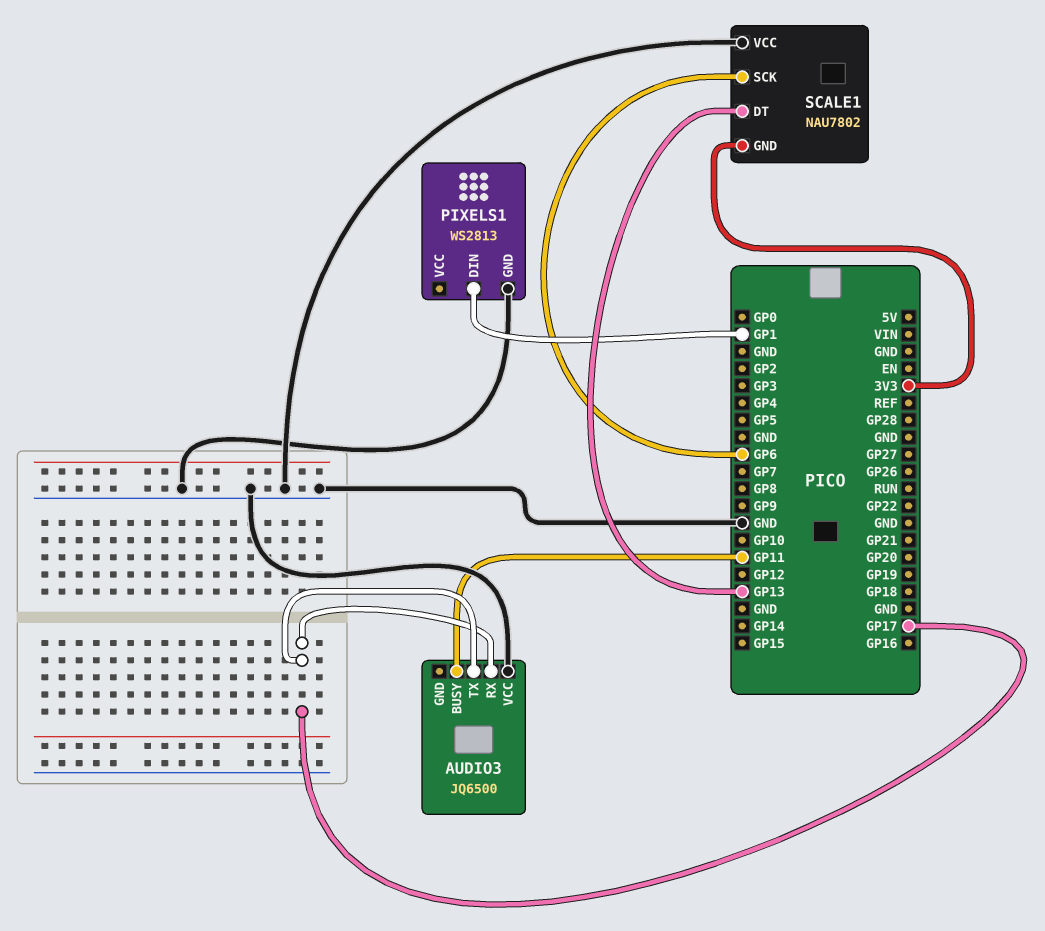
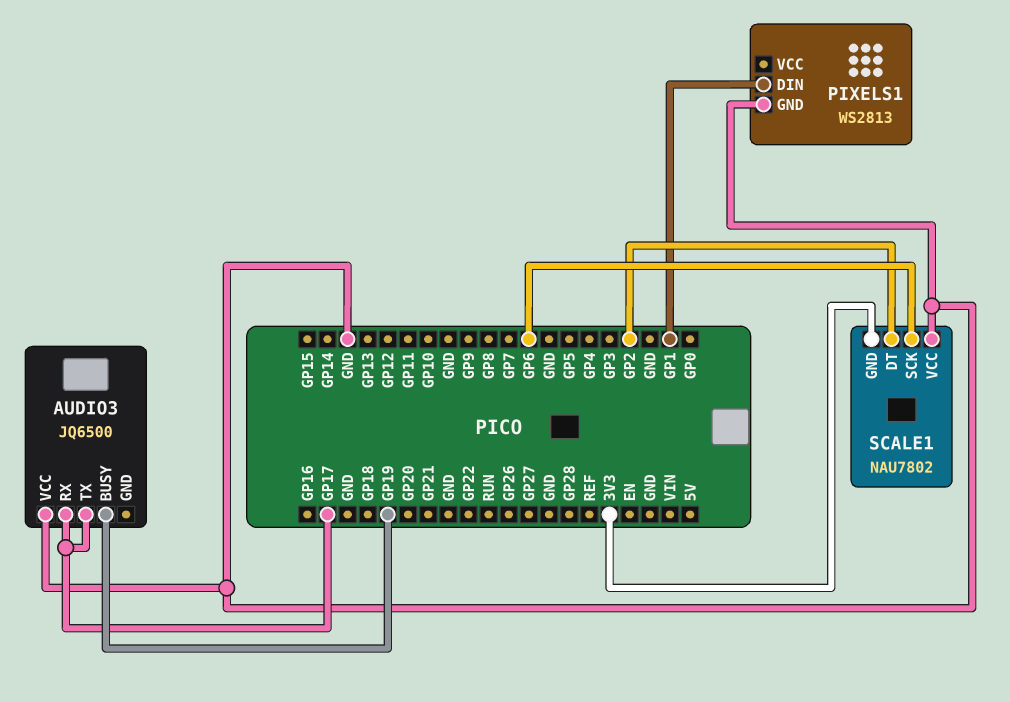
AUDIO3 pin BUSY: GP11 -> GP19
SCALE1 pin DT: GP13 -> GP2

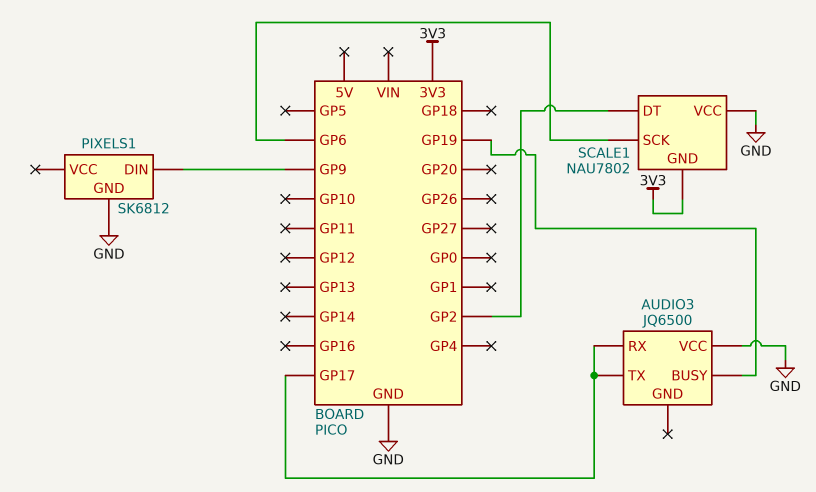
PIXELS1: WS2813 -> SK6812
PIXELS1 pin DIN: GP1 -> GP9

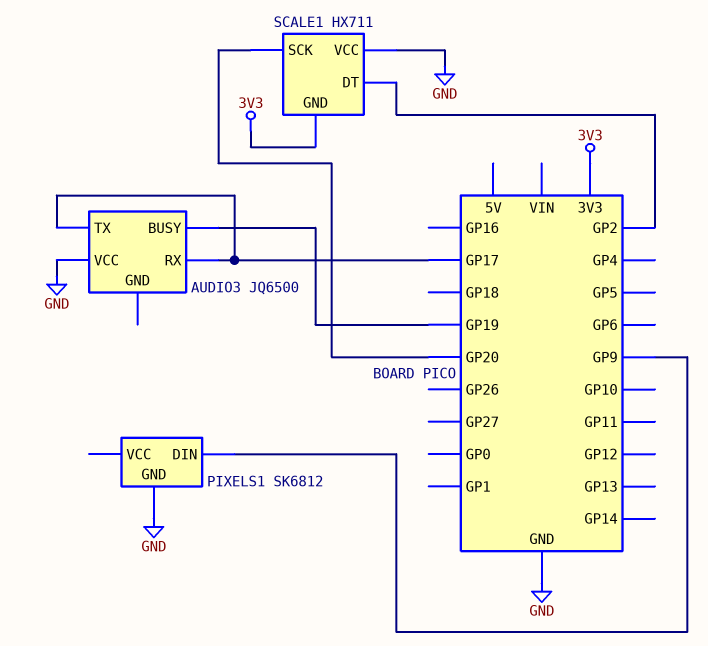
SCALE1: NAU7802 -> HX711
SCALE1 pin SCK: GP6 -> GP20

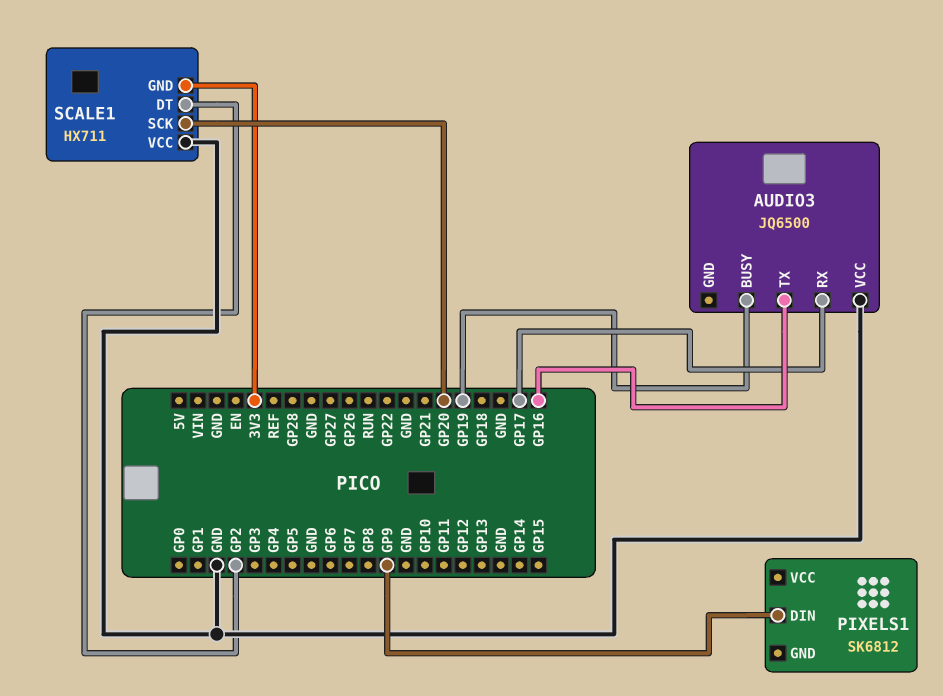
AUDIO3 pin TX: GP17 -> GP16
PIXELS1 pin GND: GND -> none

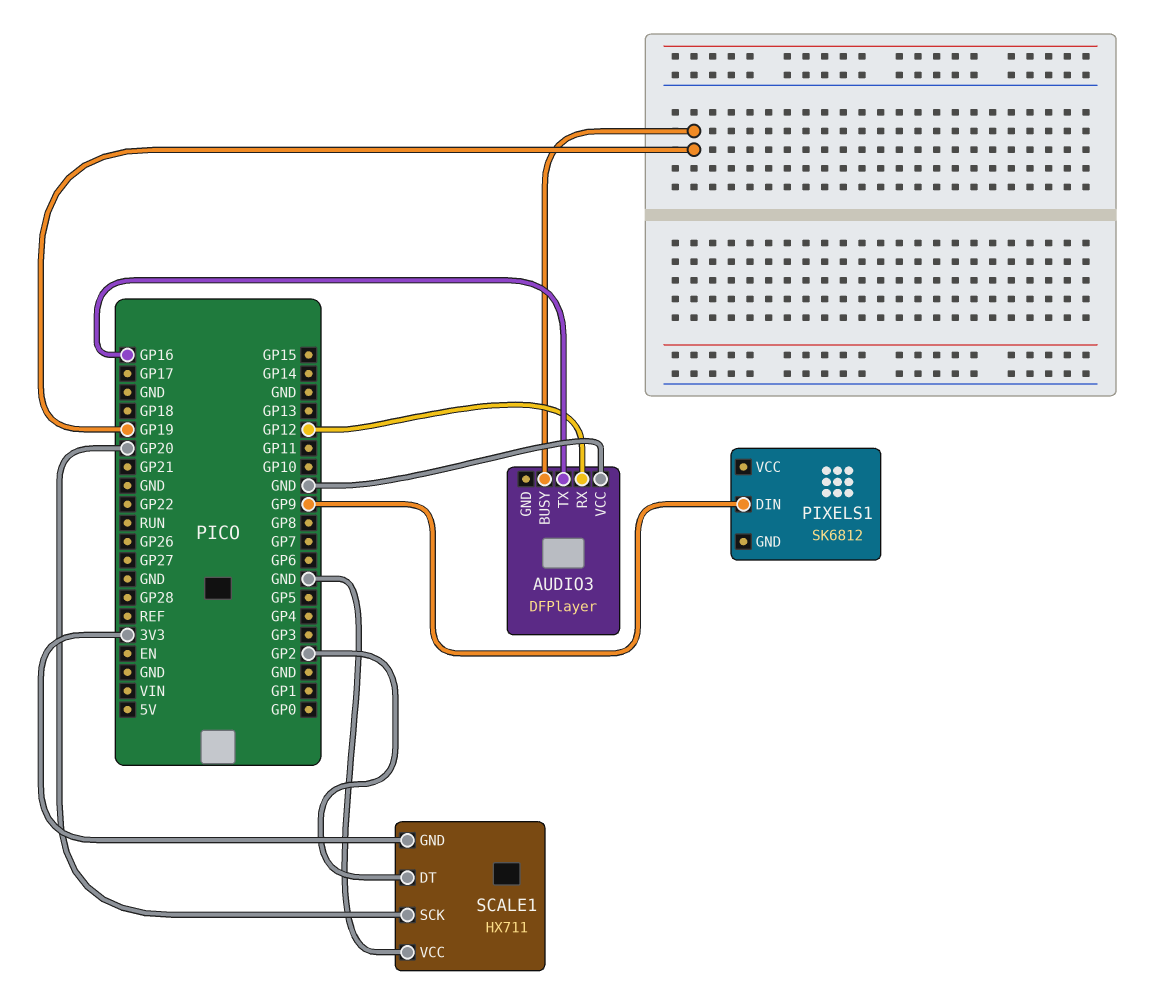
AUDIO3: JQ6500 -> DFPlayer
AUDIO3 pin RX: GP17 -> GP12

